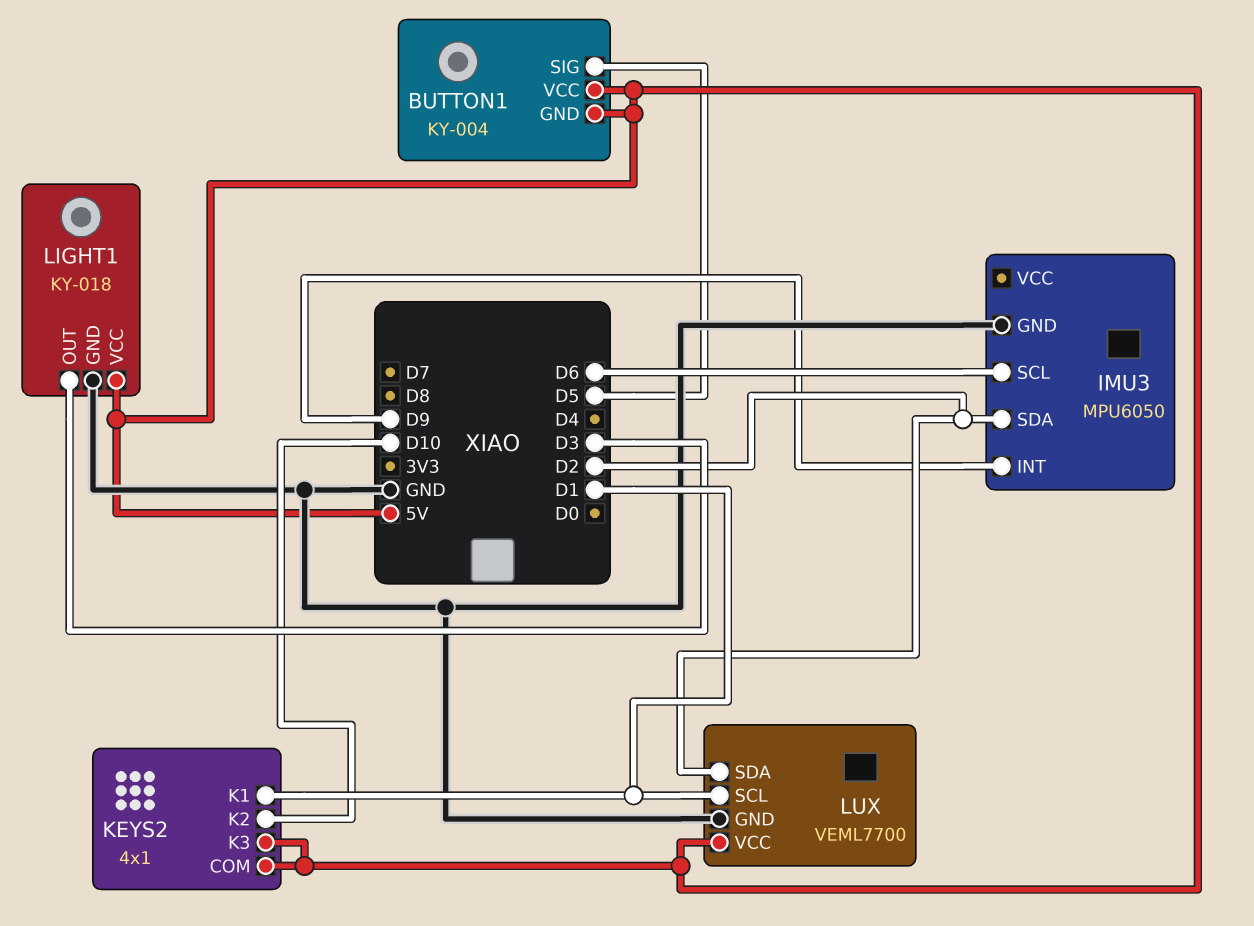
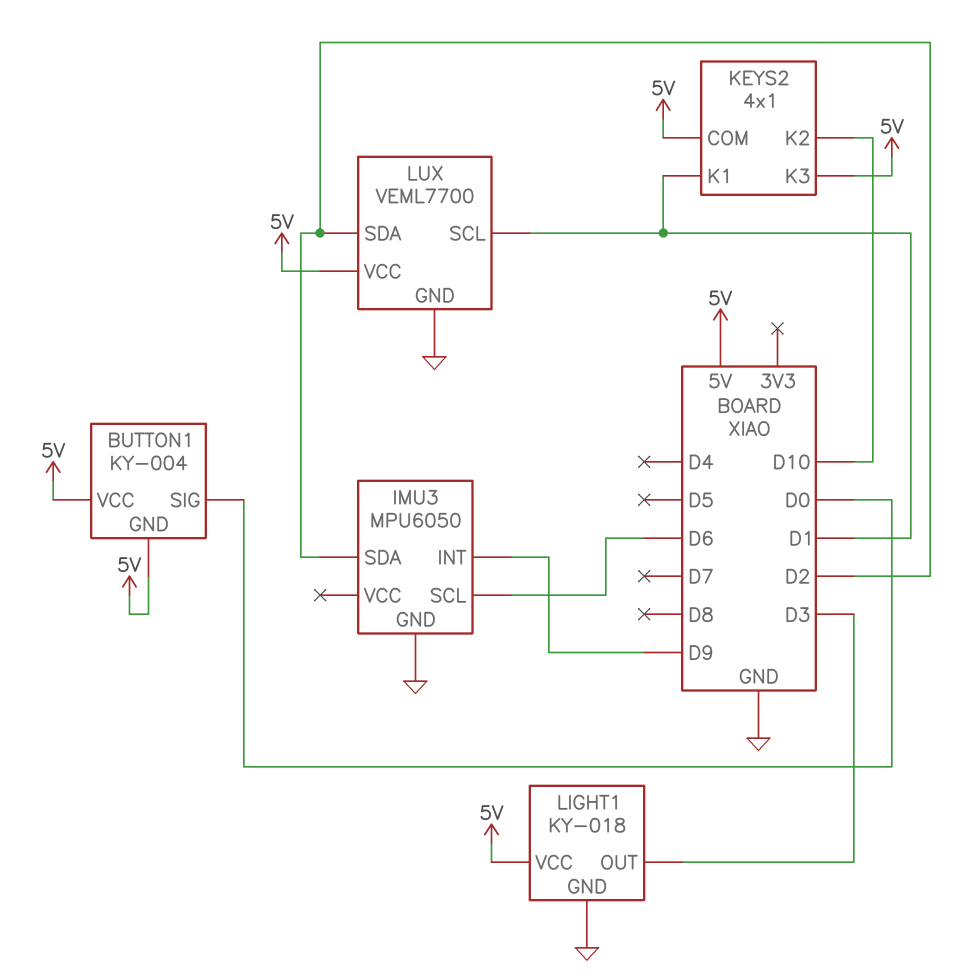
BUTTON1 pin SIG: D5 -> D0

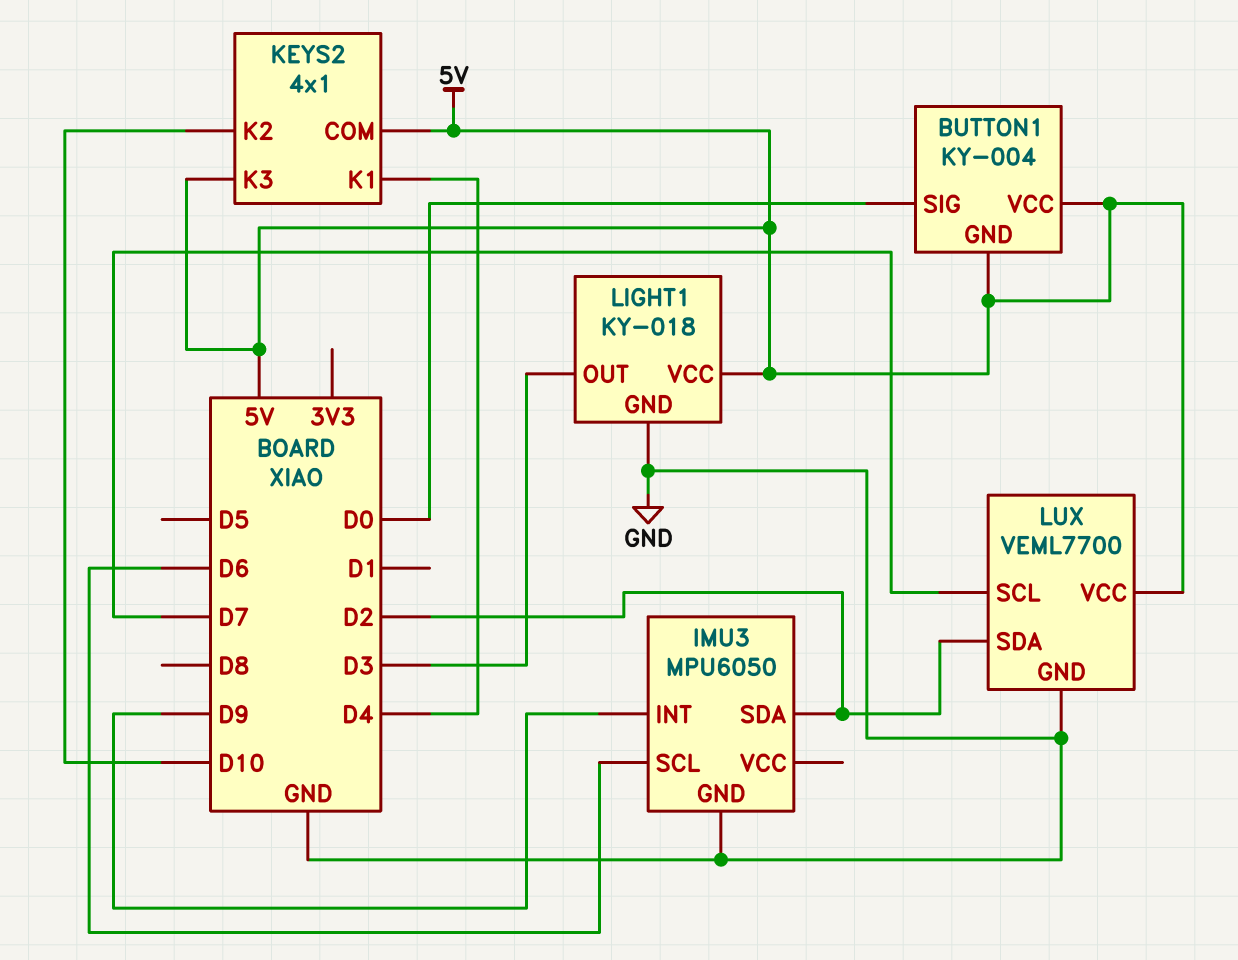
KEYS2 pin K1: D1 -> D4
LUX pin SCL: D1 -> D7

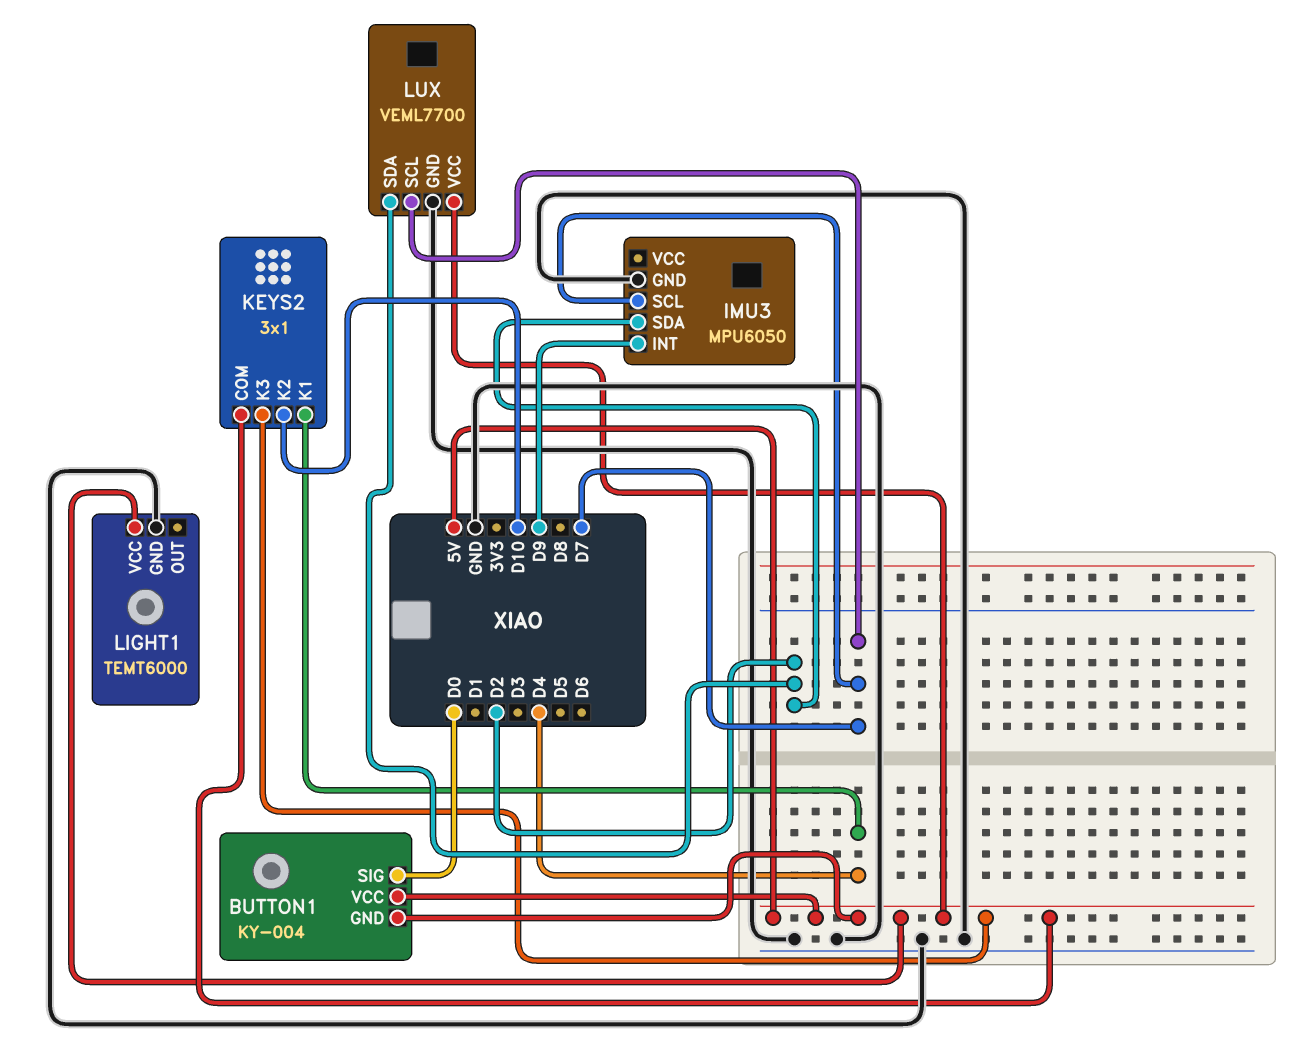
IMU3 pin SCL: D6 -> D7
KEYS2: 4x1 -> 3x1
LIGHT1: KY-018 -> TEMT6000
LIGHT1 pin OUT: D3 -> none

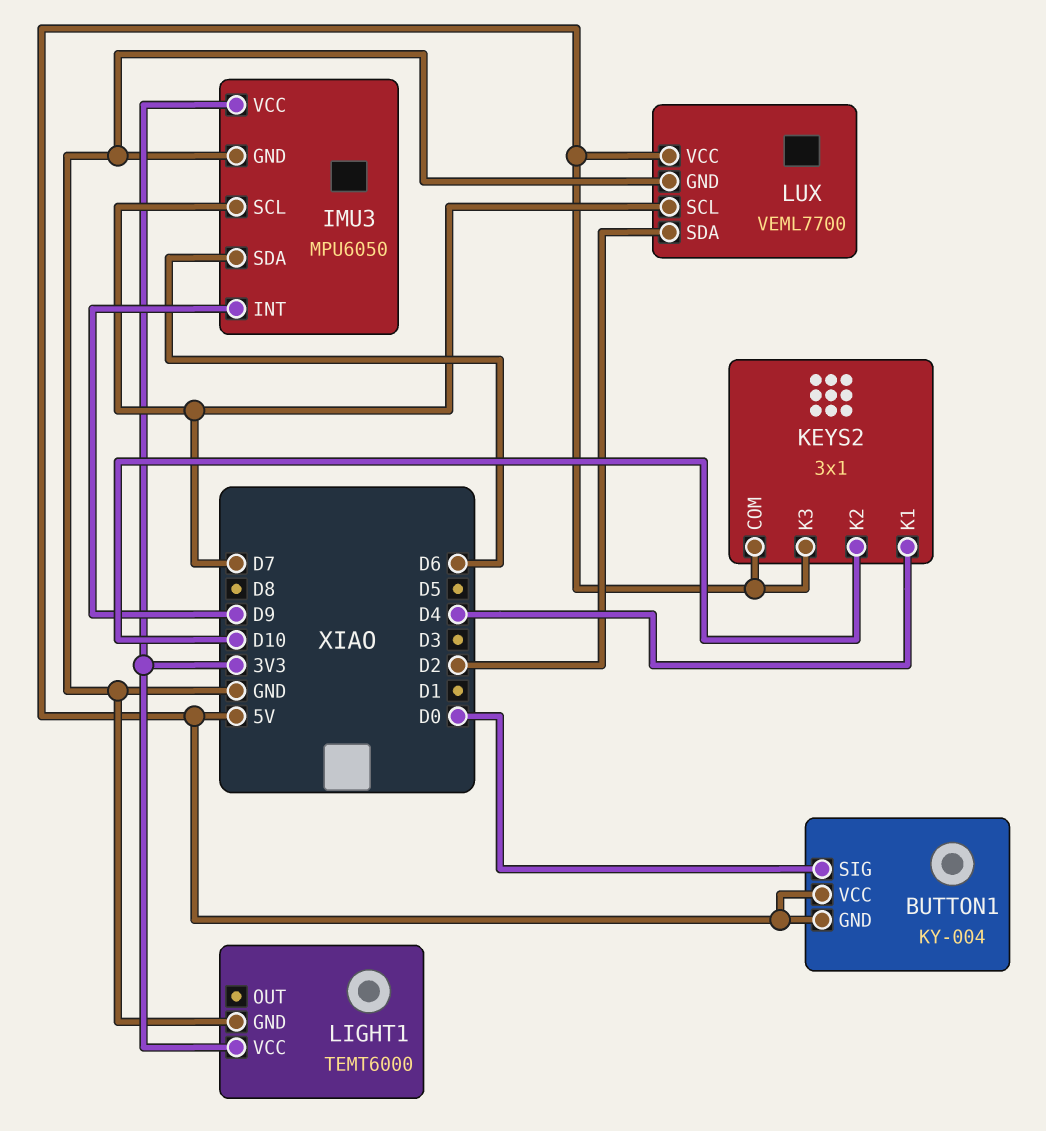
IMU3 pin SDA: D2 -> D6
IMU3 pin VCC: none -> 3V3
LIGHT1 pin VCC: 5V -> 3V3

